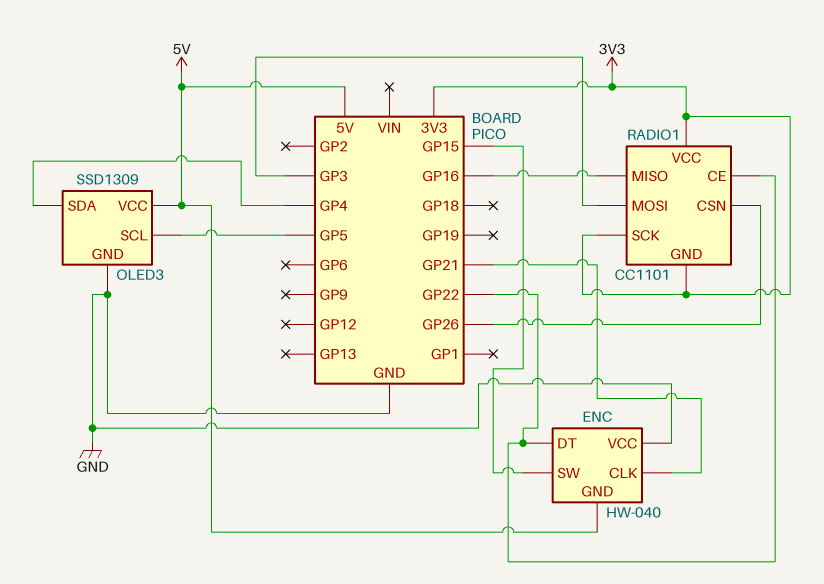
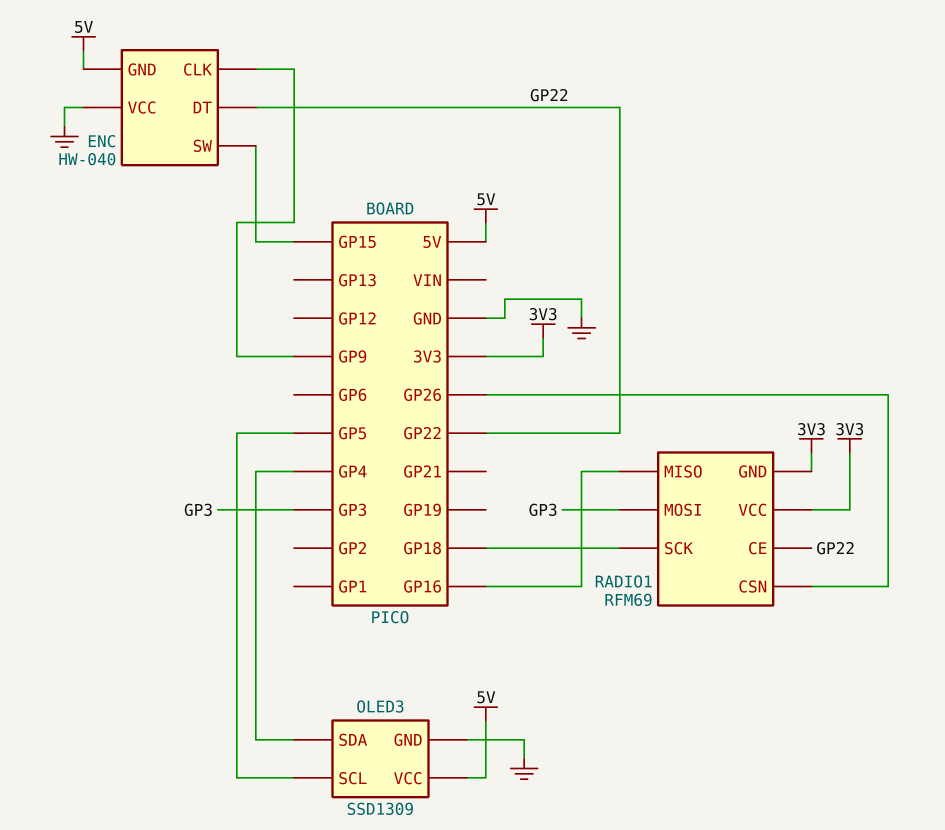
ENC pin CLK: GP21 -> GP9
RADIO1: CC1101 -> RFM69
RADIO1 pin SCK: 3V3 -> GP18

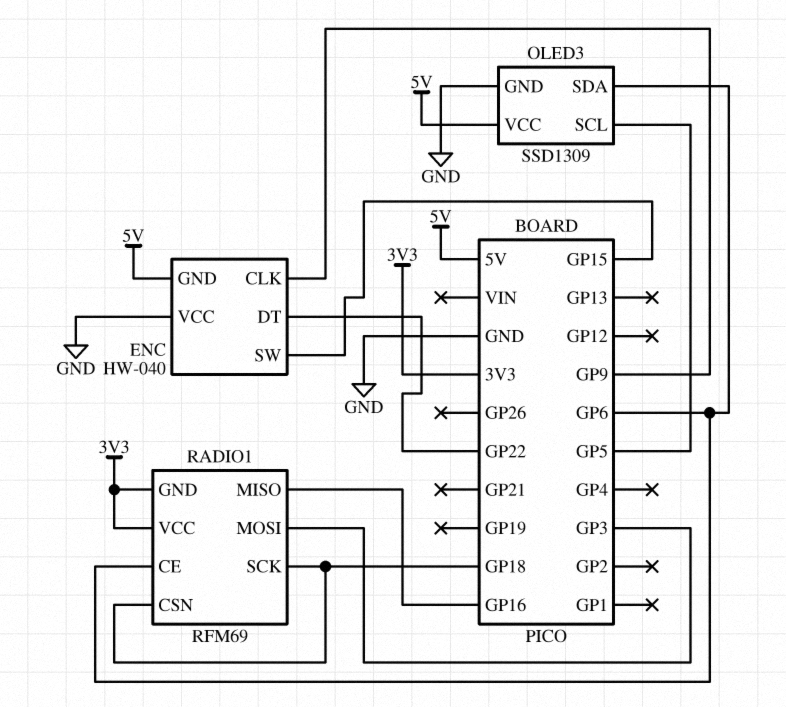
OLED3 pin SDA: GP4 -> GP6
RADIO1 pin CE: GP22 -> GP6
RADIO1 pin CSN: GP26 -> GP18

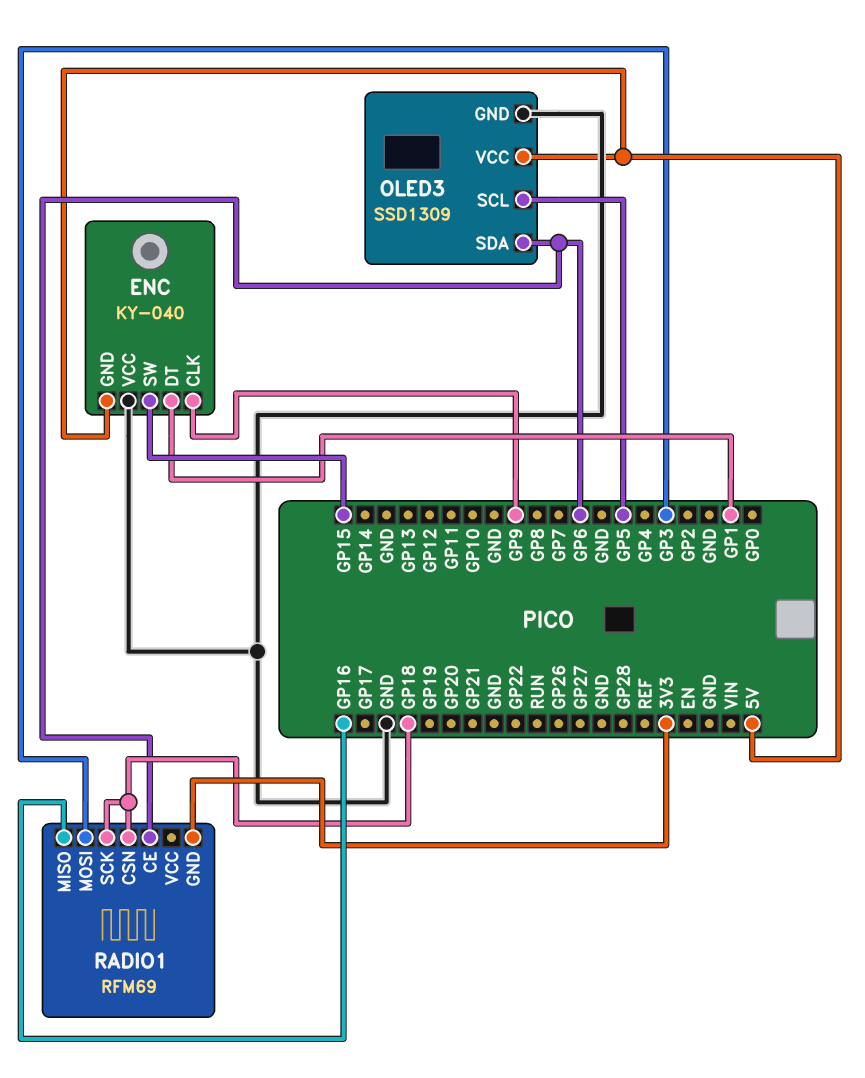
ENC: HW-040 -> KY-040
ENC pin DT: GP22 -> GP1
RADIO1 pin VCC: 3V3 -> none

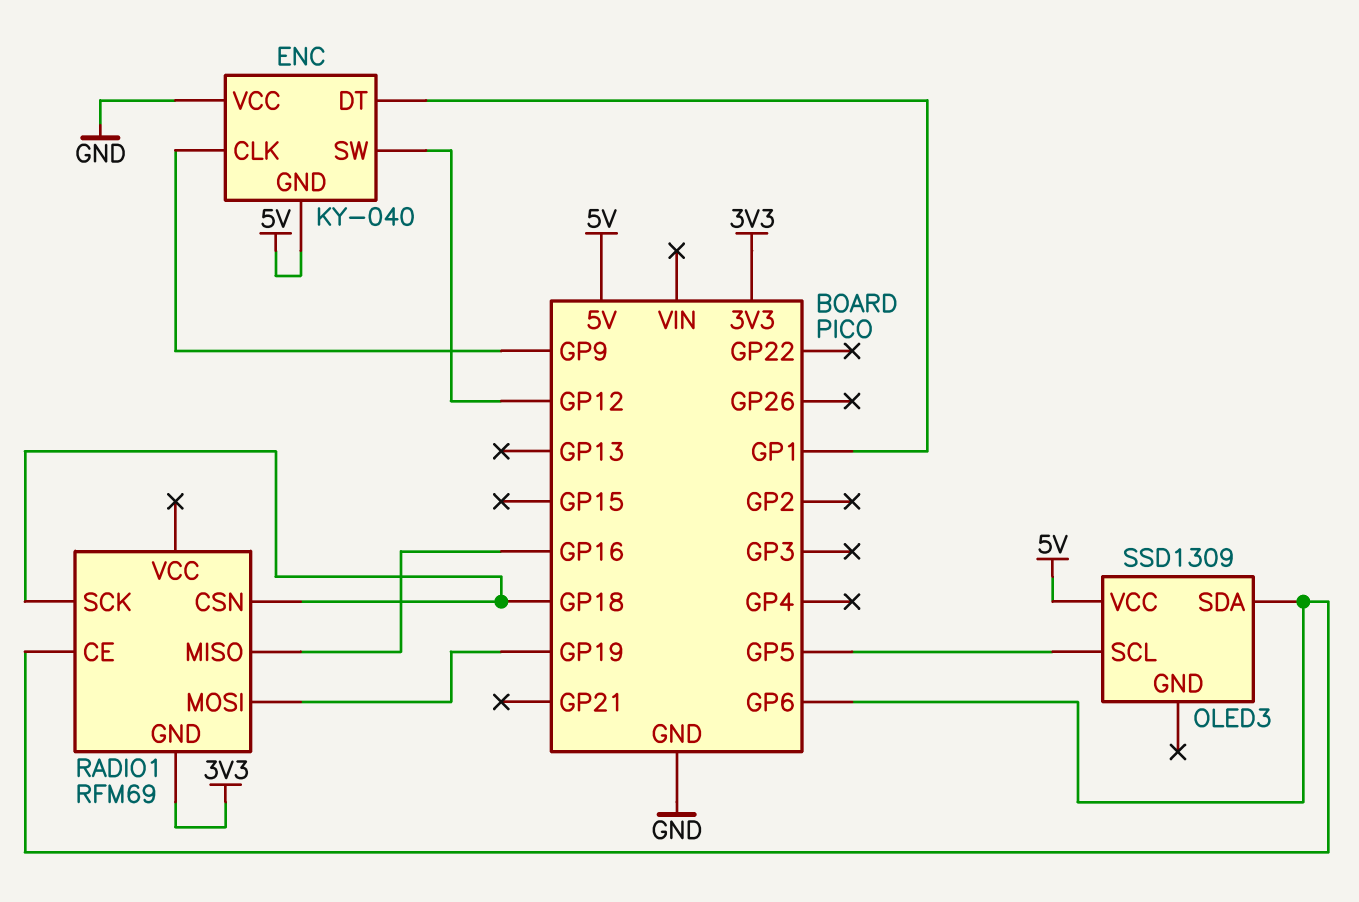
ENC pin SW: GP15 -> GP12
OLED3 pin GND: GND -> none
RADIO1 pin MOSI: GP3 -> GP19

